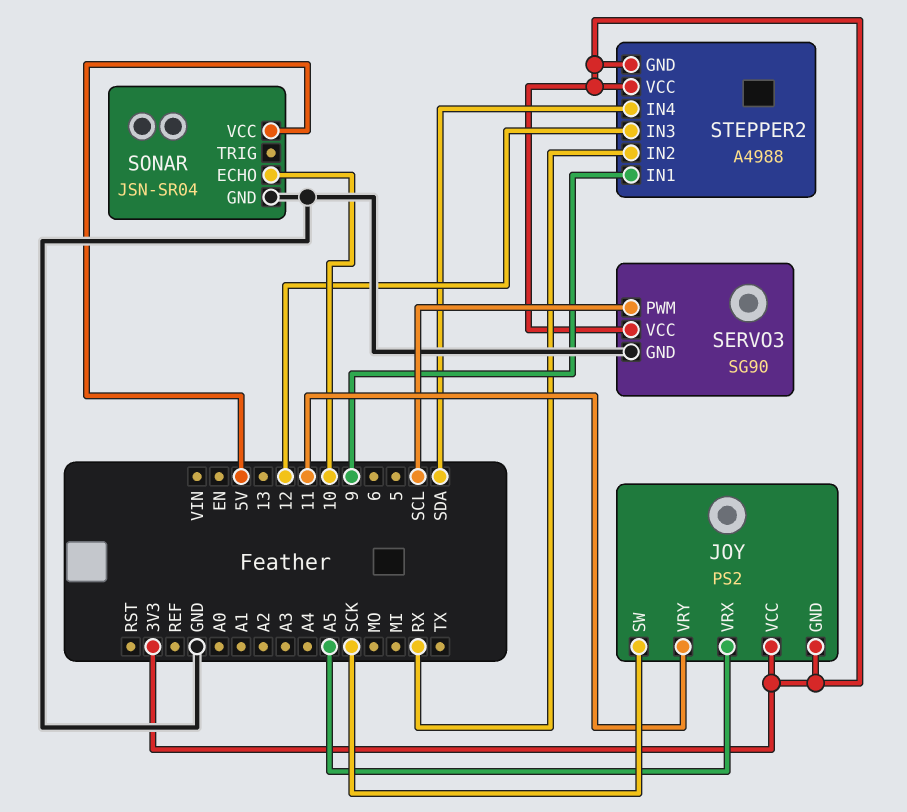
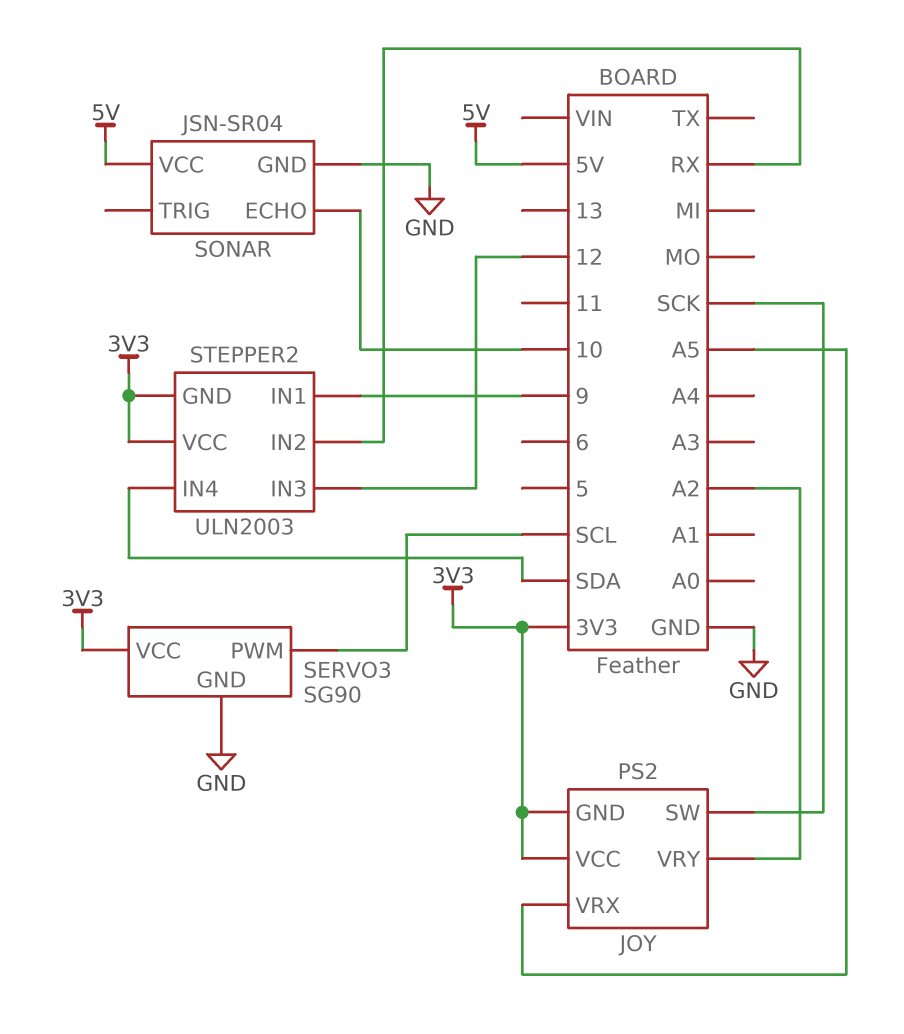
JOY pin VRY: 11 -> A2
STEPPER2: A4988 -> ULN2003

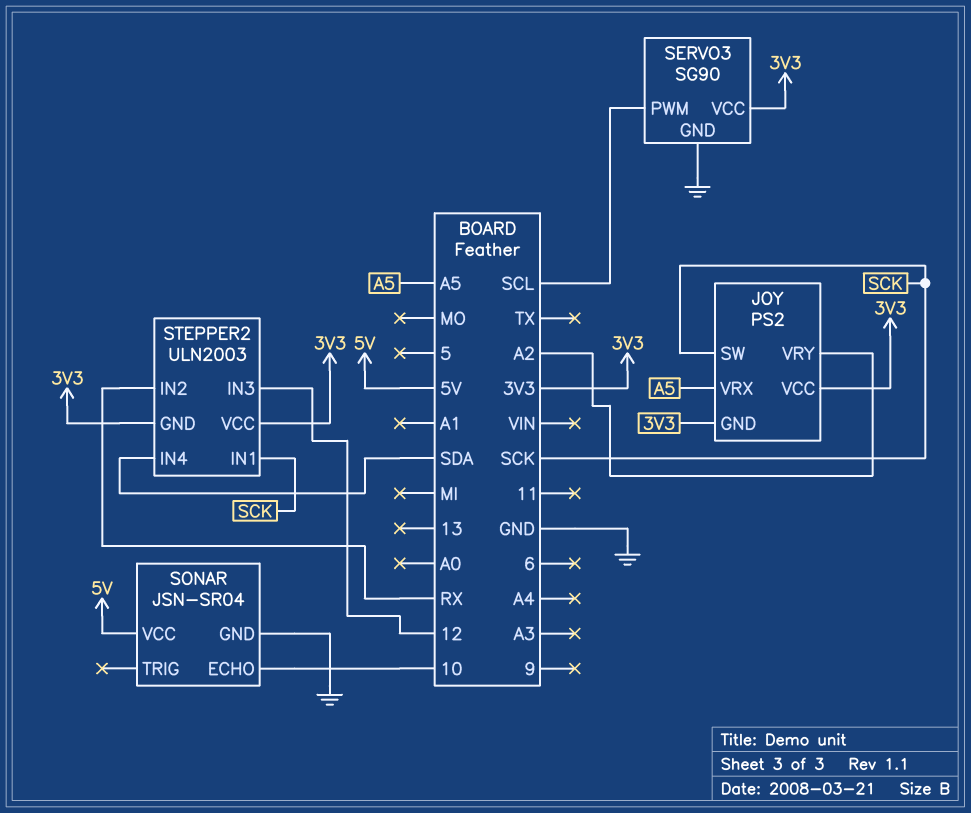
STEPPER2 pin IN1: 9 -> SCK

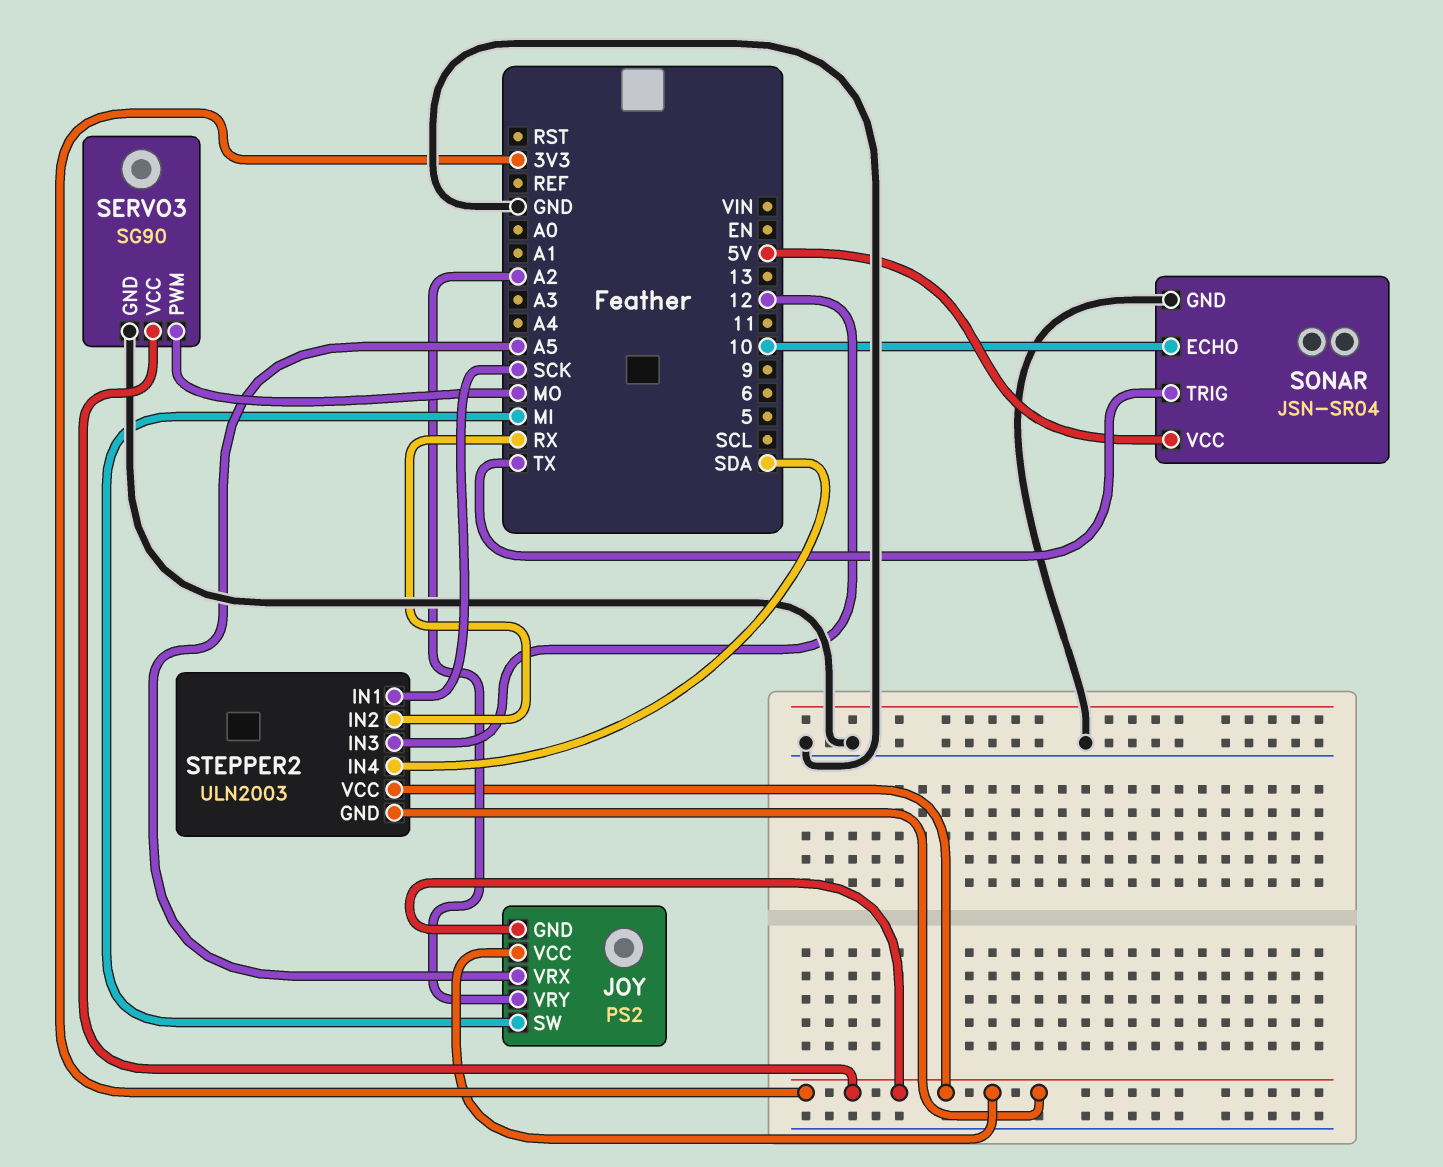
JOY pin SW: SCK -> MI
SERVO3 pin PWM: SCL -> MO
SONAR pin TRIG: none -> TX

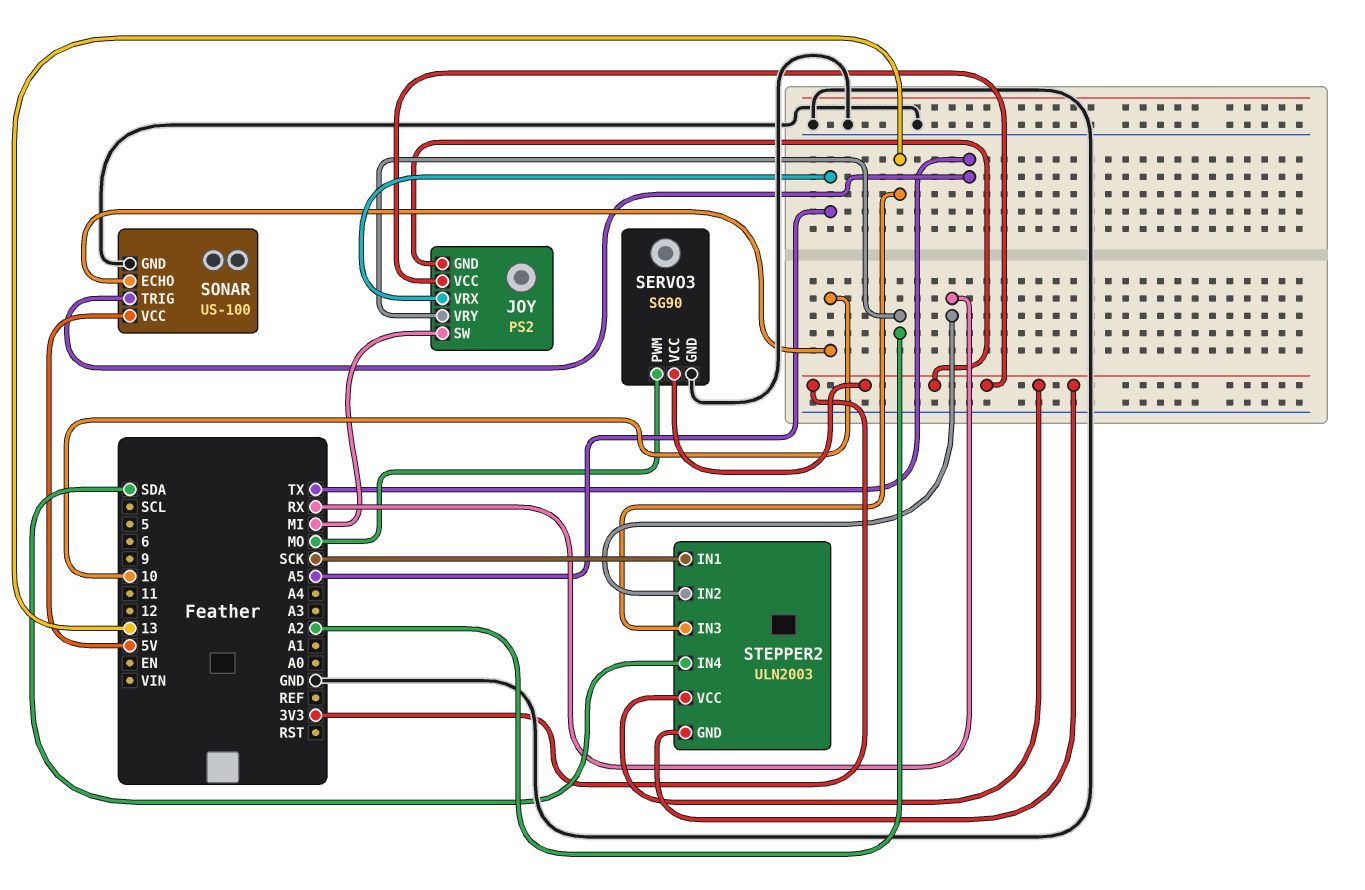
SONAR: JSN-SR04 -> US-100
STEPPER2 pin IN3: 12 -> 13

